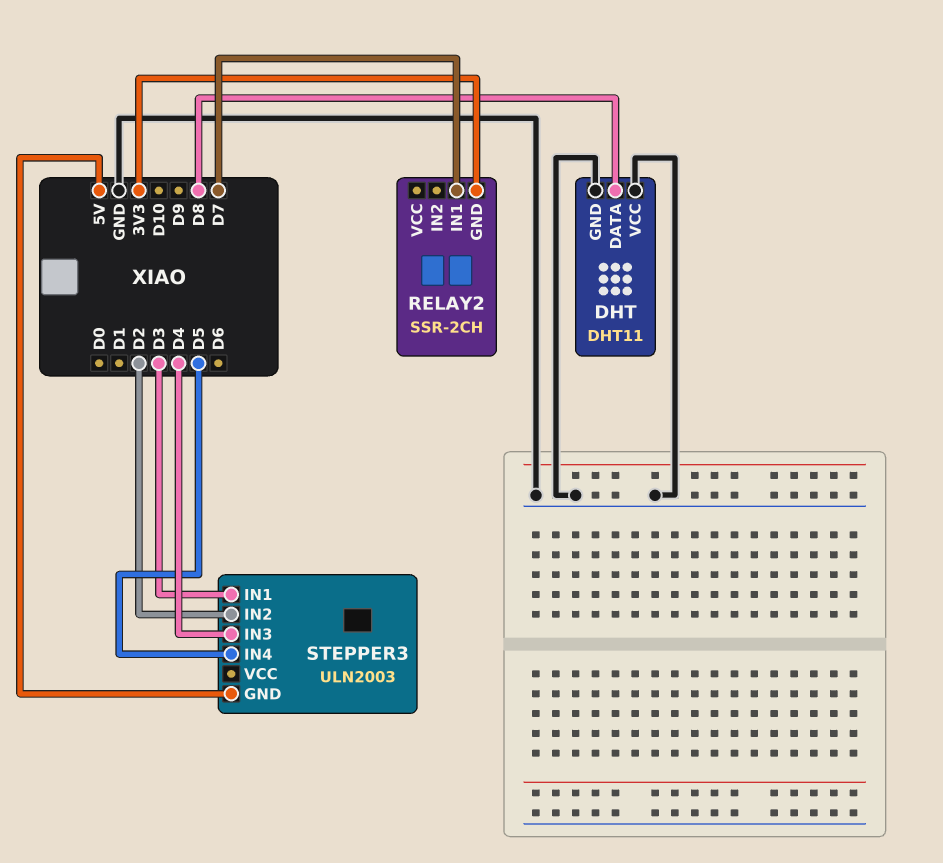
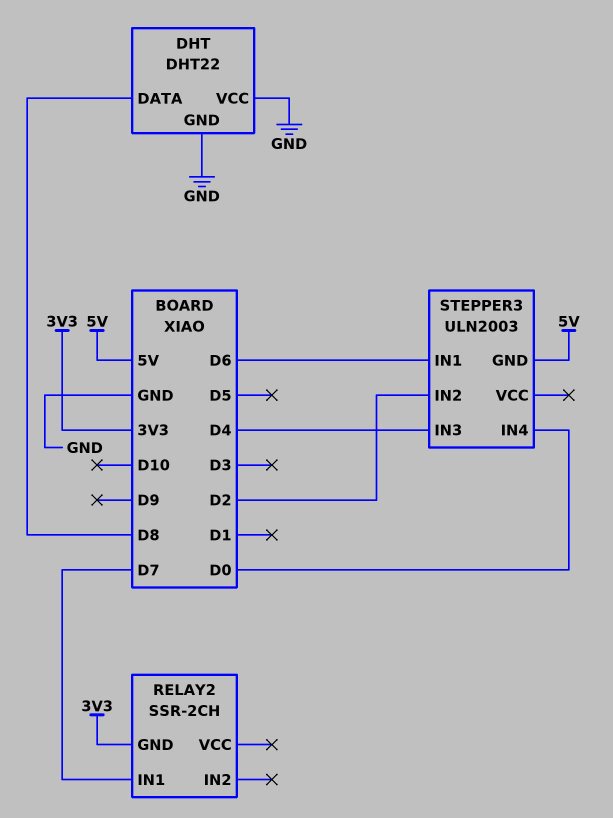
DHT: DHT11 -> DHT22
STEPPER3 pin IN1: D3 -> D6
STEPPER3 pin IN4: D5 -> D0

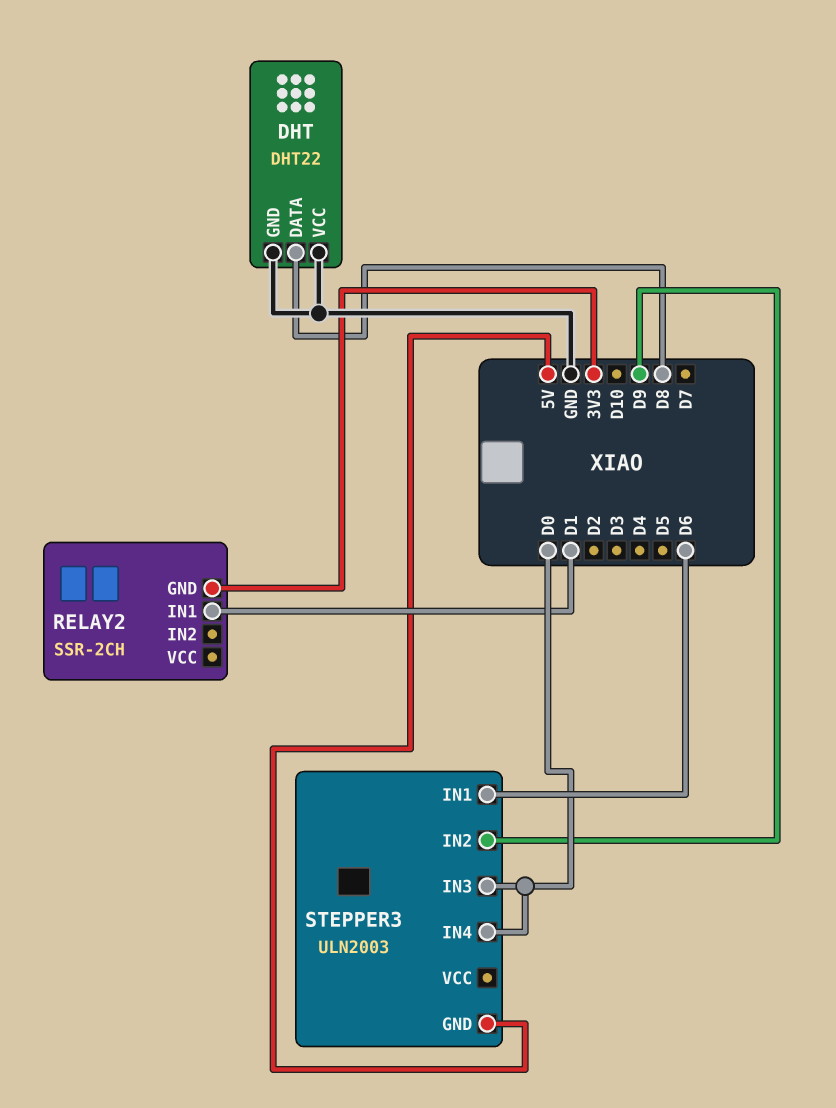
RELAY2 pin IN1: D7 -> D1
STEPPER3 pin IN2: D2 -> D9
STEPPER3 pin IN3: D4 -> D0

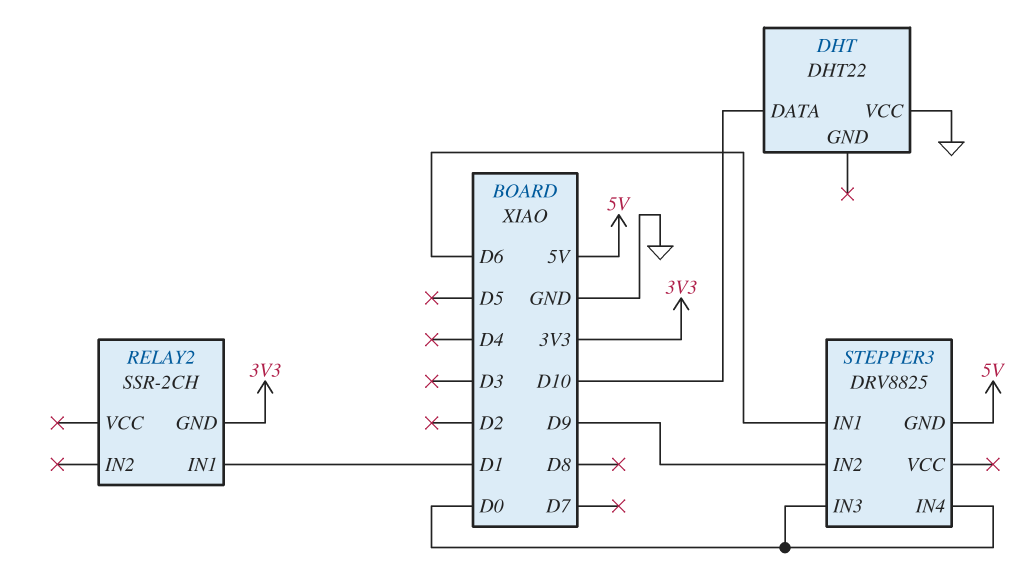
DHT pin DATA: D8 -> D10
DHT pin GND: GND -> none
STEPPER3: ULN2003 -> DRV8825

